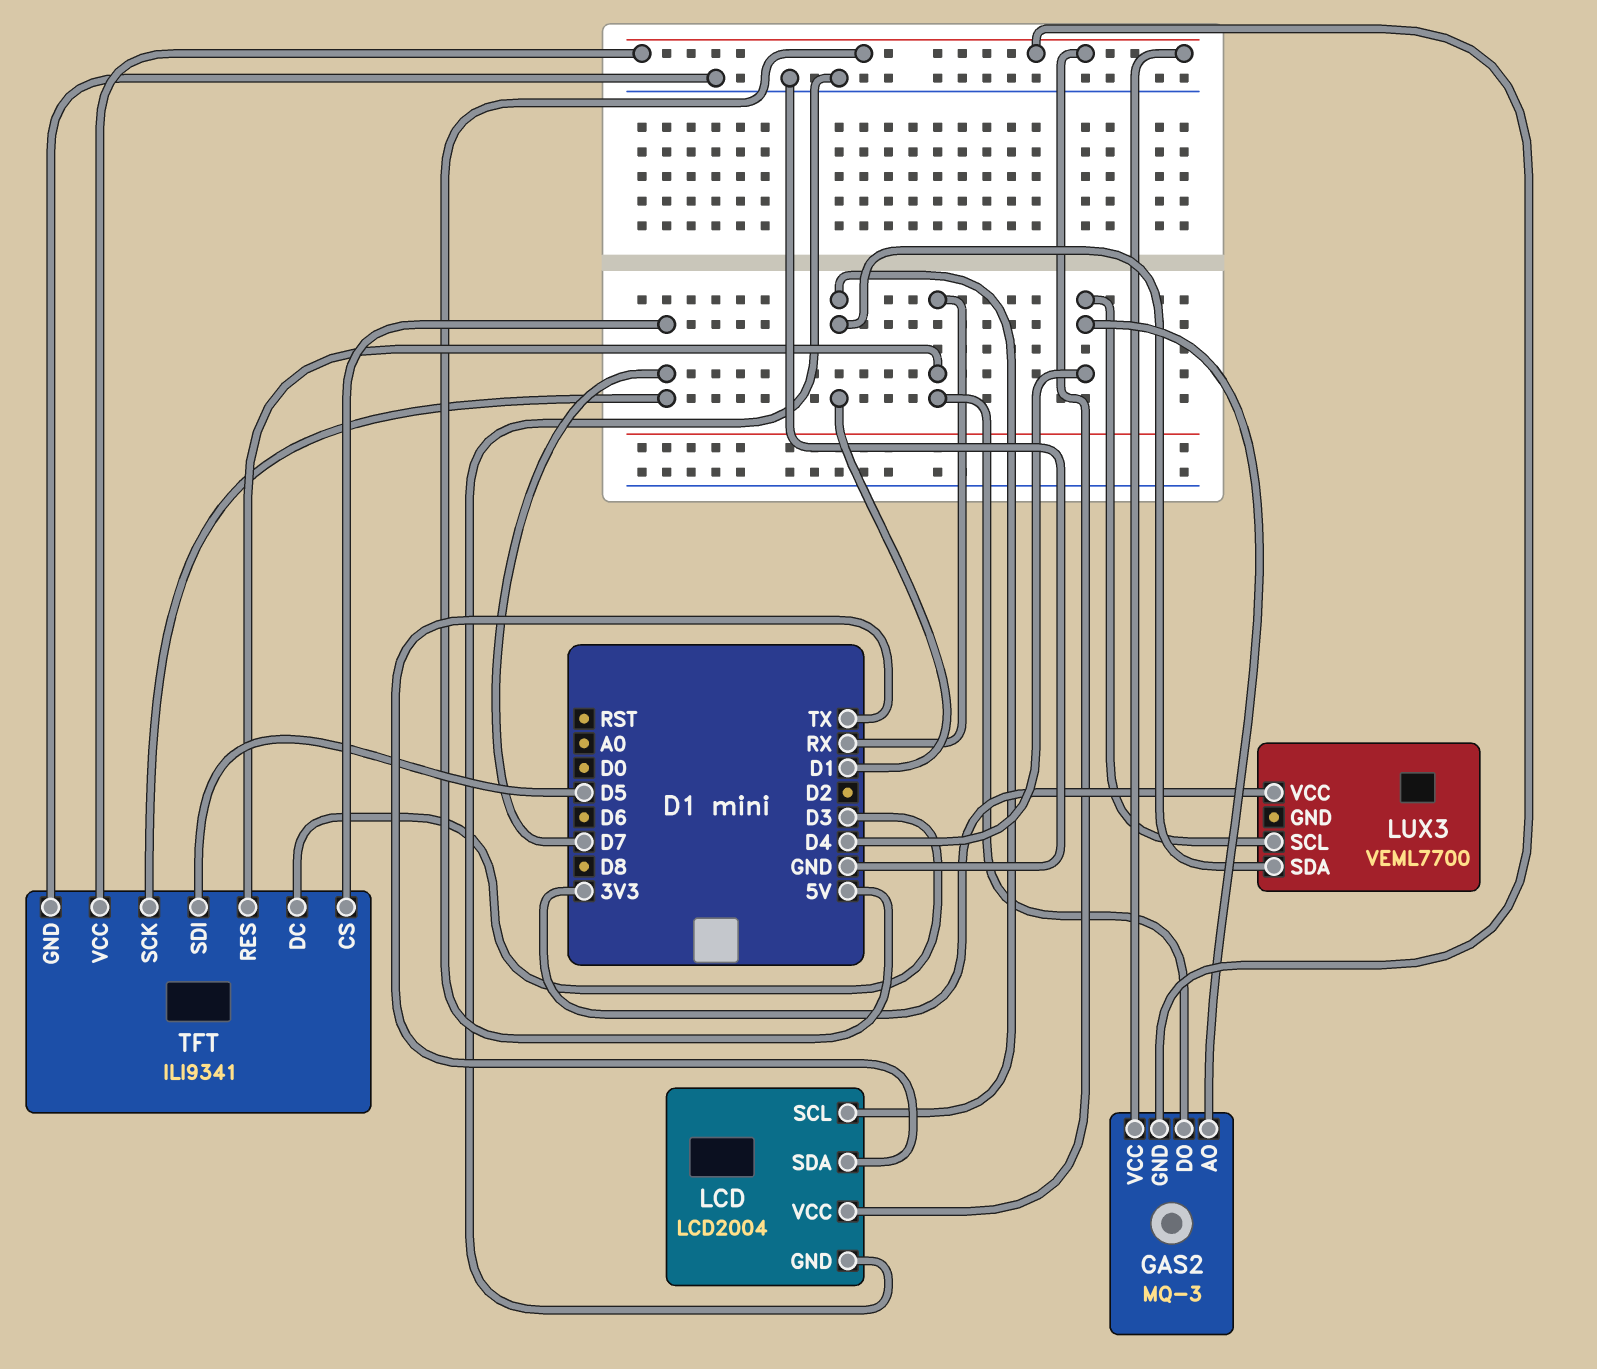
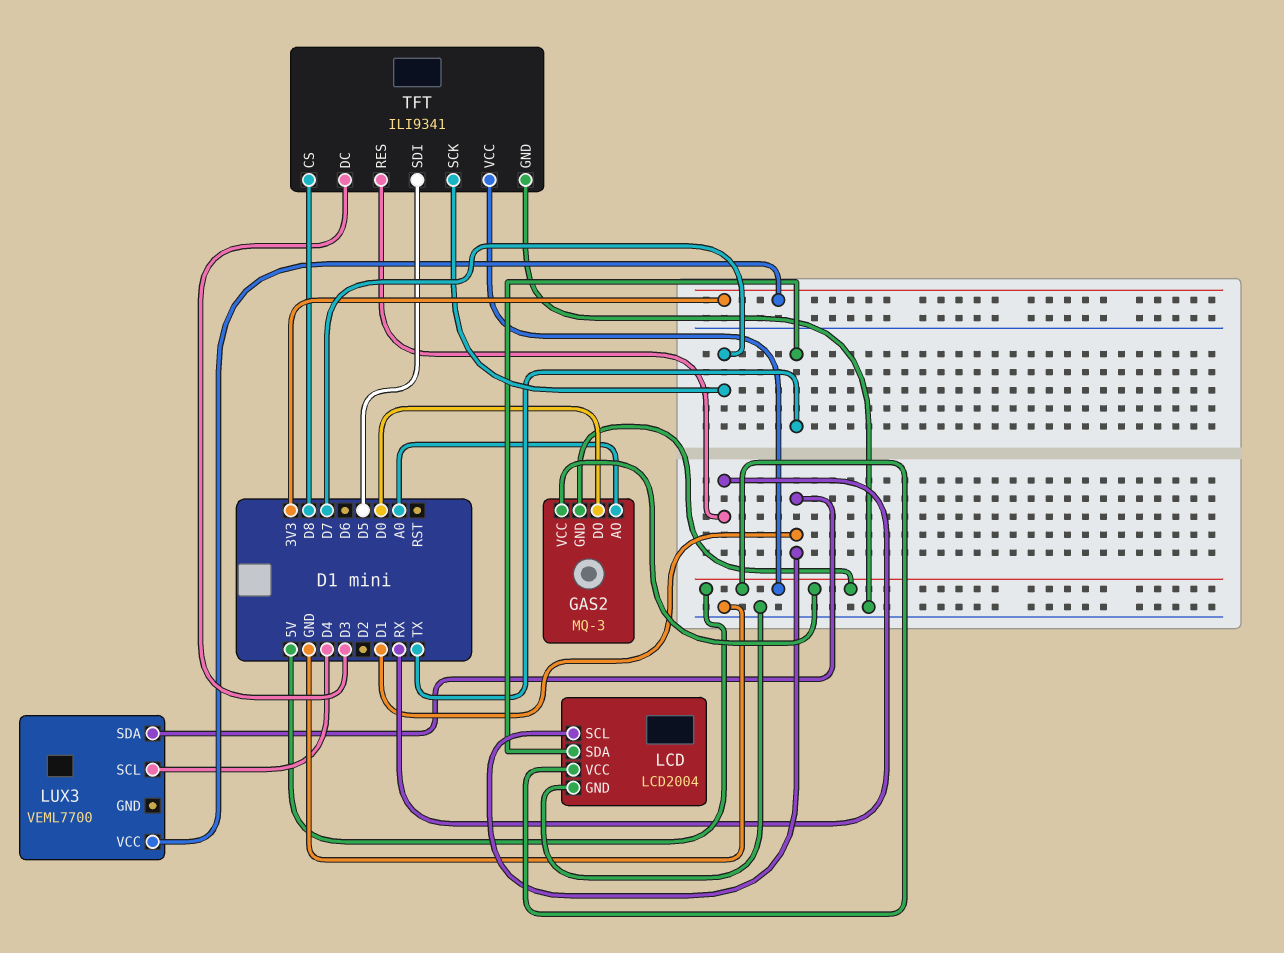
GAS2 pin AO: D4 -> A0
GAS2 pin DO: RX -> D0
TFT pin CS: D7 -> D8

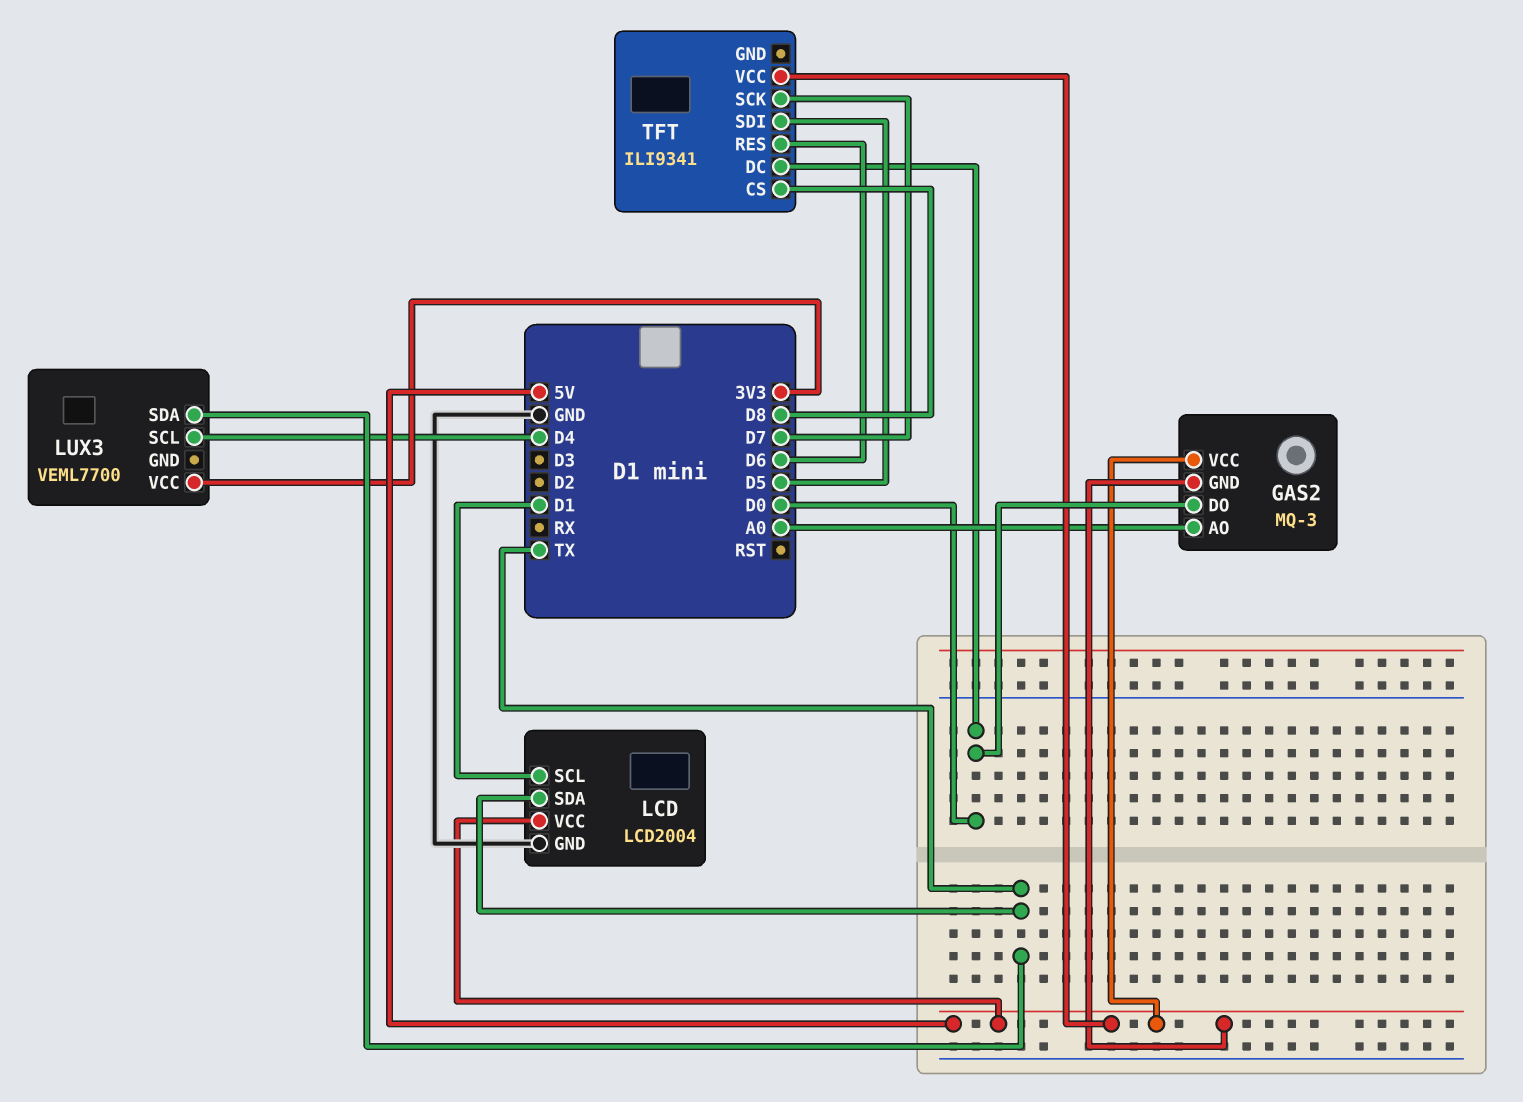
LUX3 pin SDA: D1 -> TX
TFT pin DC: D3 -> D0
TFT pin GND: GND -> none
TFT pin RES: RX -> D6

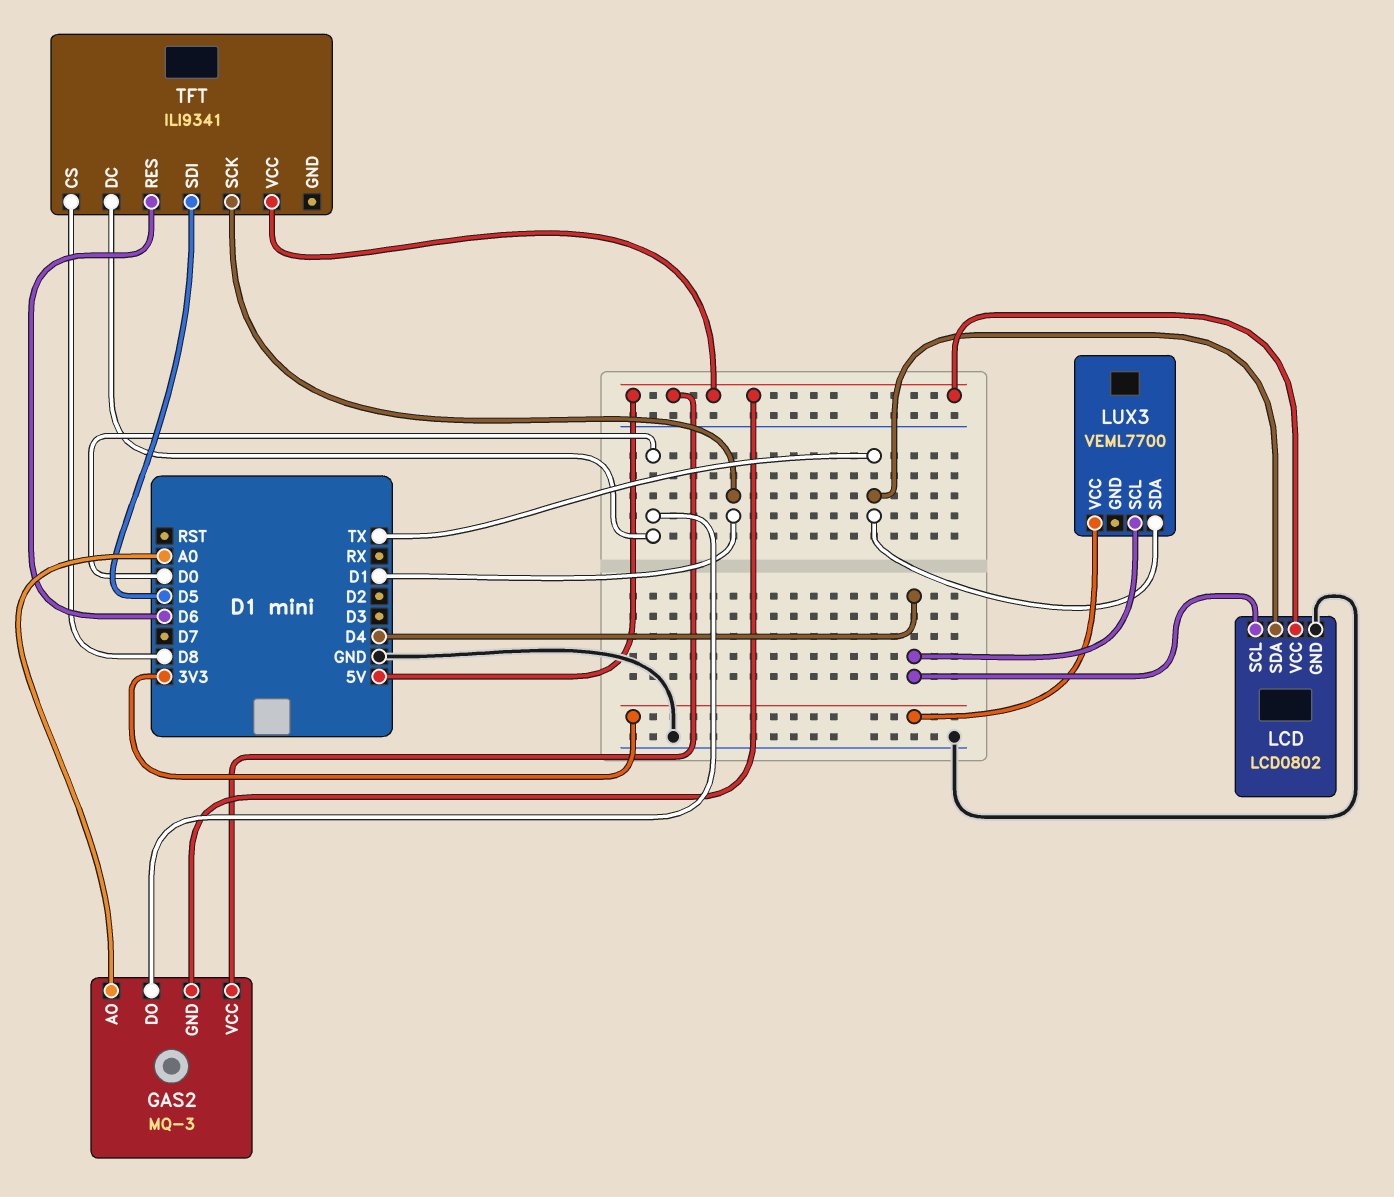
LCD: LCD2004 -> LCD0802
LCD pin SCL: D1 -> D4
TFT pin SCK: D7 -> D1

